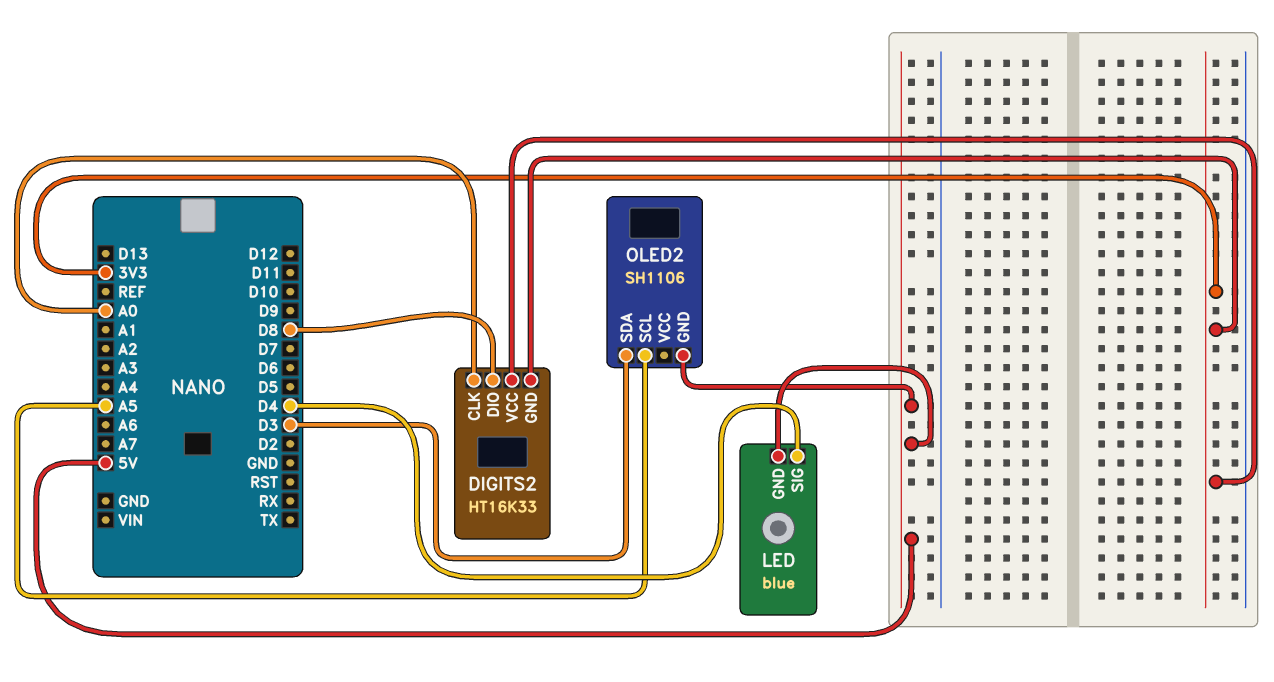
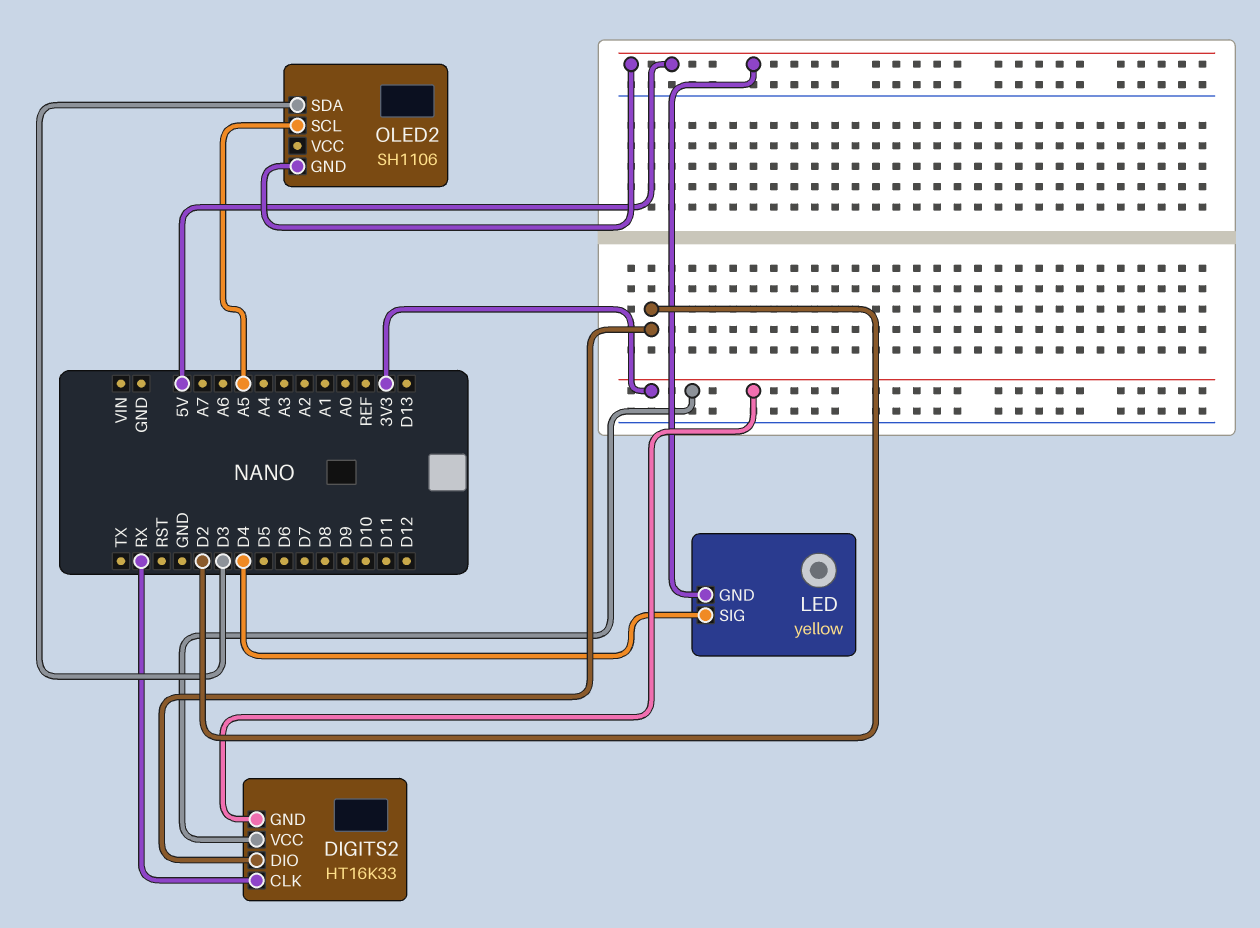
DIGITS2 pin CLK: A0 -> RX
DIGITS2 pin DIO: D8 -> D2
LED: blue -> yellow

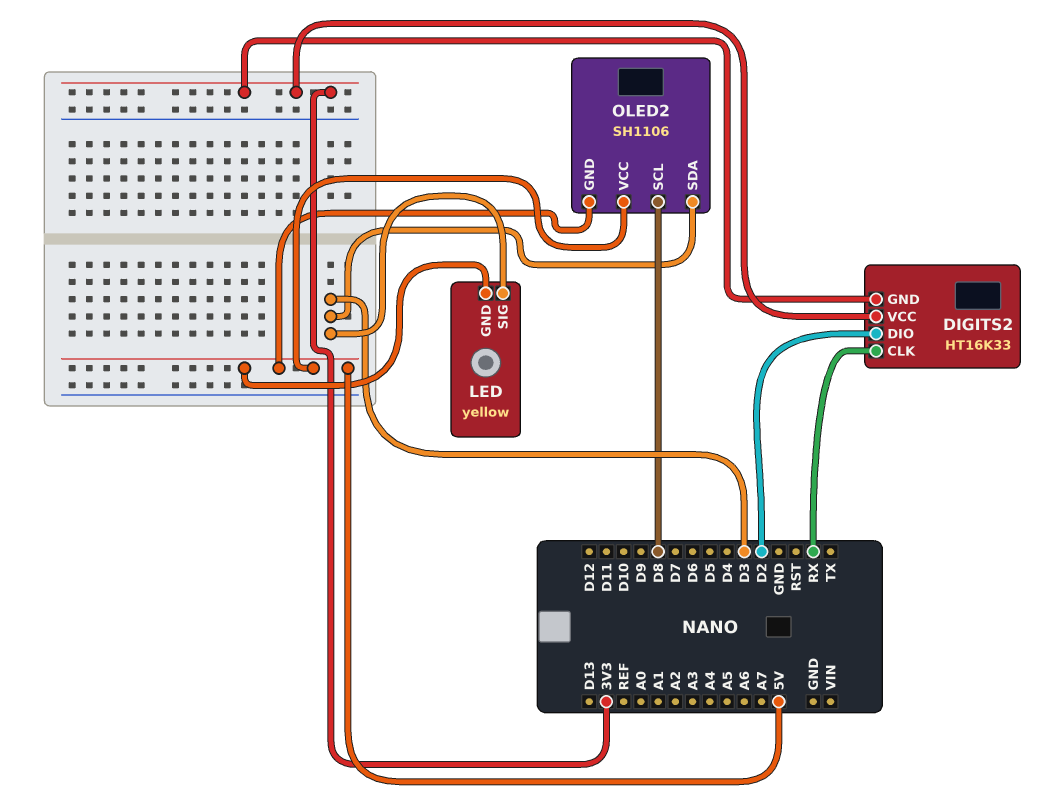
LED pin SIG: D4 -> D3
OLED2 pin SCL: A5 -> D8
OLED2 pin VCC: none -> 5V

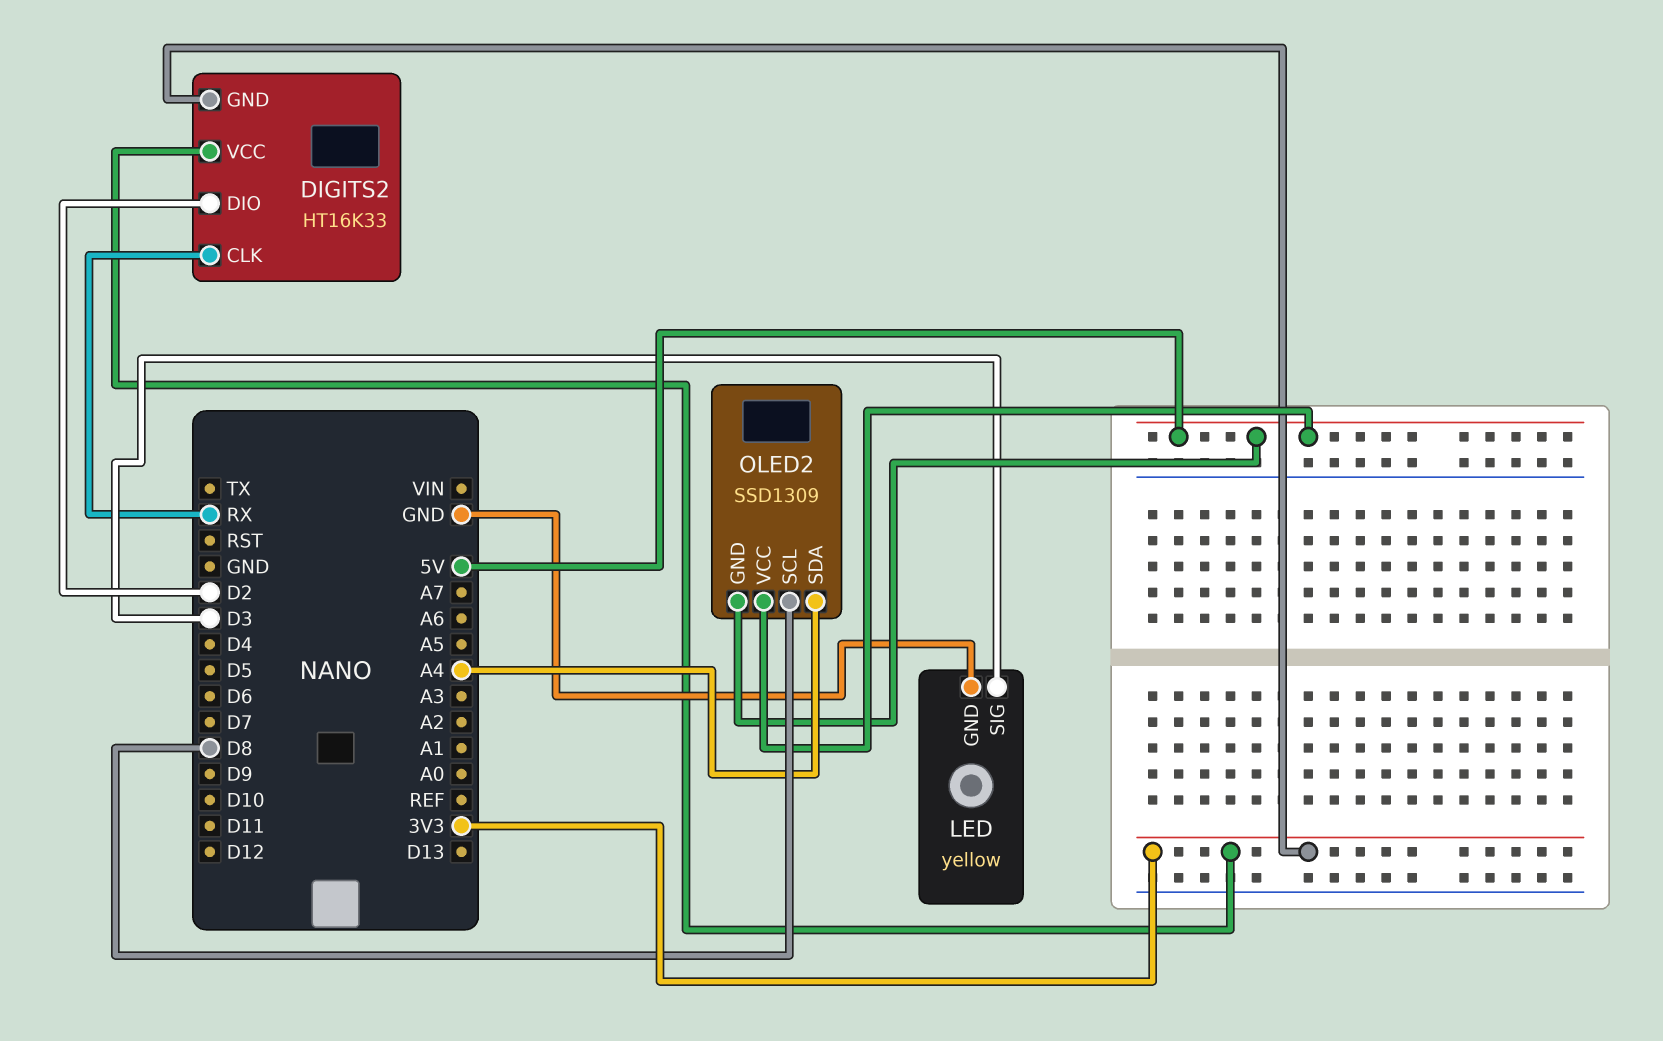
LED pin GND: 5V -> GND
OLED2: SH1106 -> SSD1309
OLED2 pin SDA: D3 -> A4

